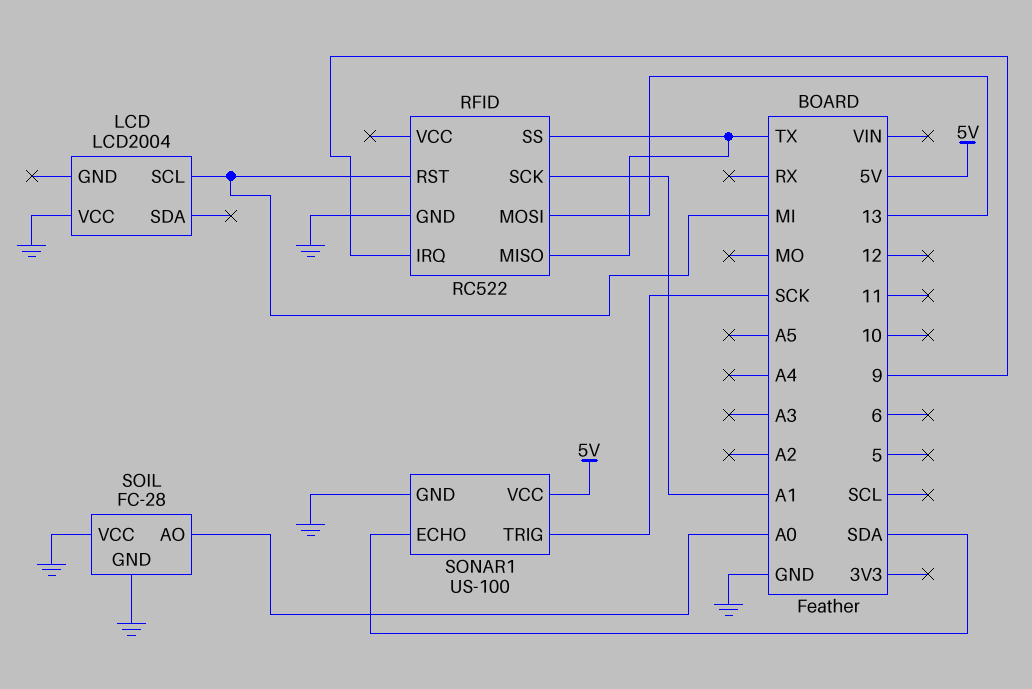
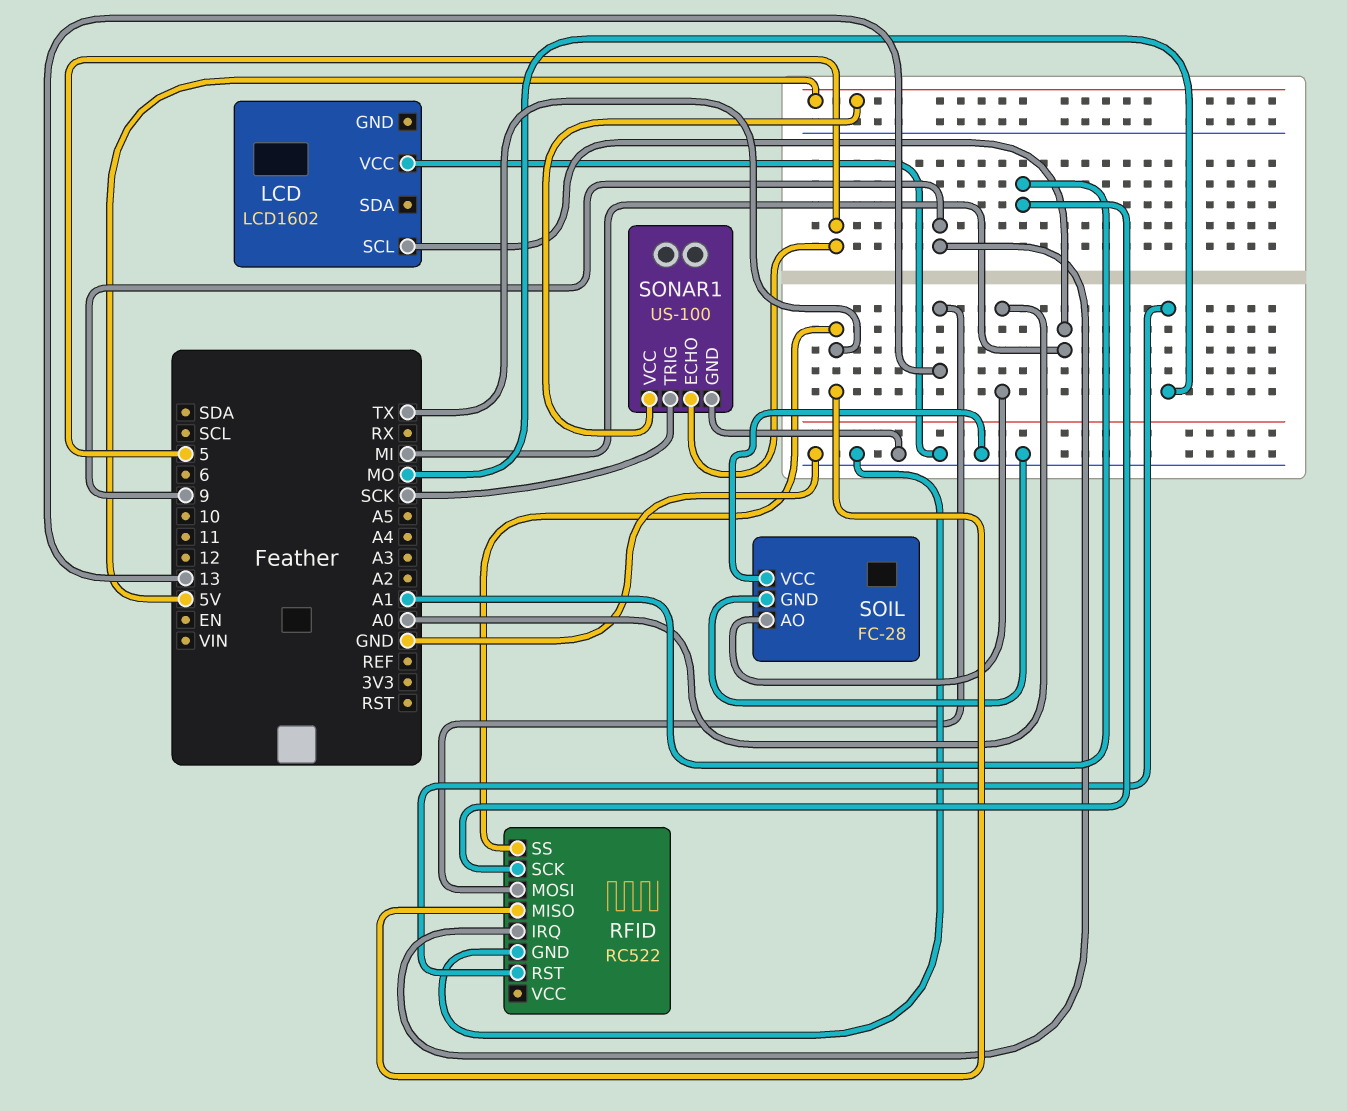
LCD: LCD2004 -> LCD1602
RFID pin RST: MI -> MO
SONAR1 pin ECHO: SDA -> 5

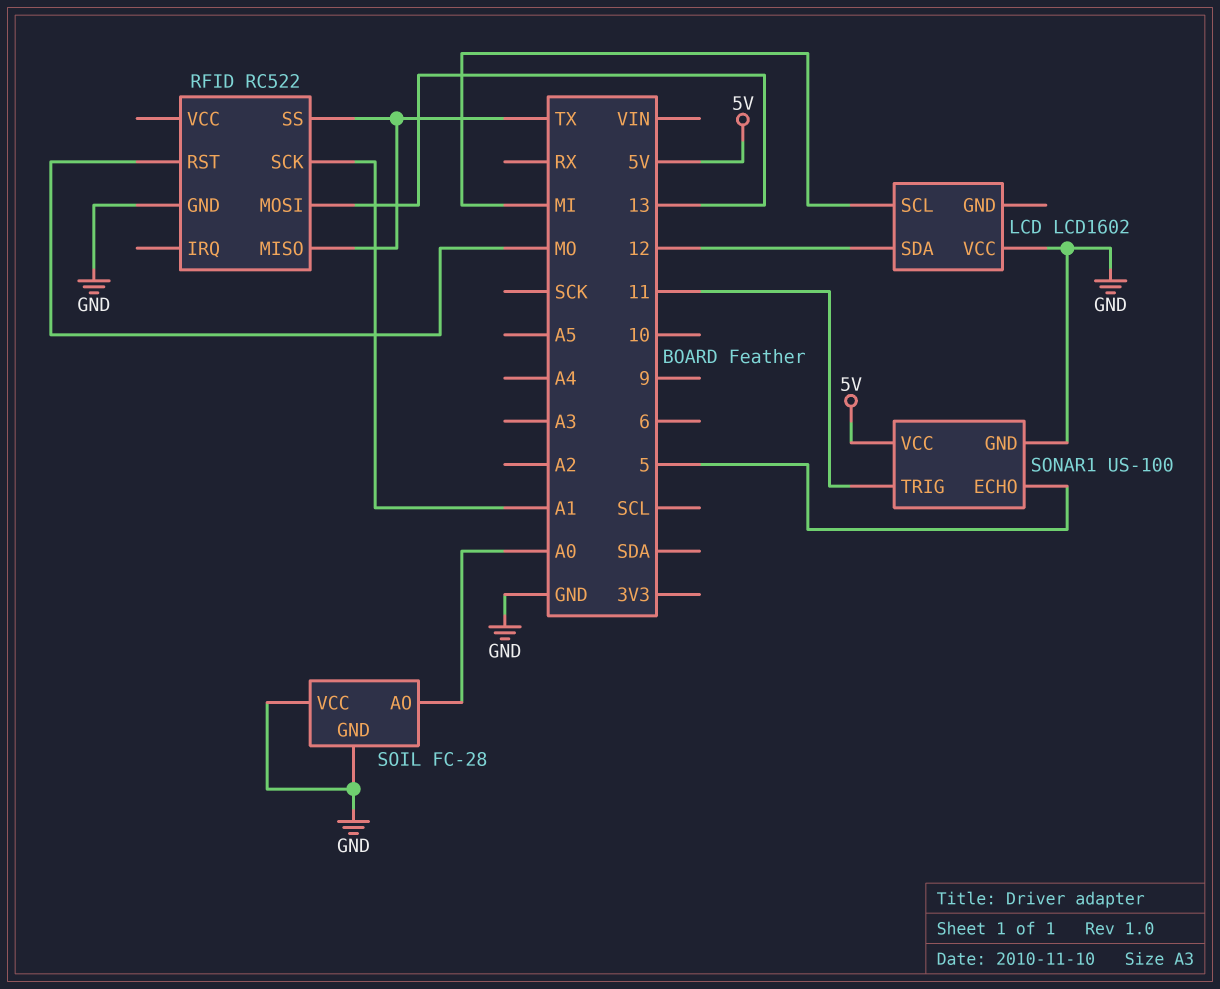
LCD pin SDA: none -> 12
RFID pin IRQ: 9 -> none
SONAR1 pin TRIG: SCK -> 11

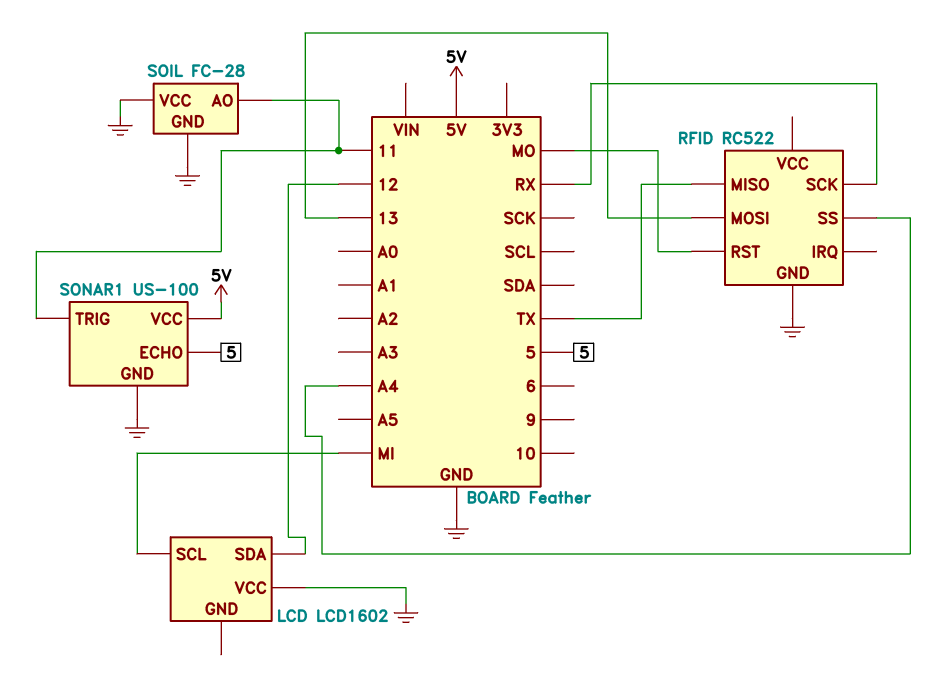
RFID pin SCK: A1 -> RX
RFID pin SS: TX -> A4
SOIL pin AO: A0 -> 11

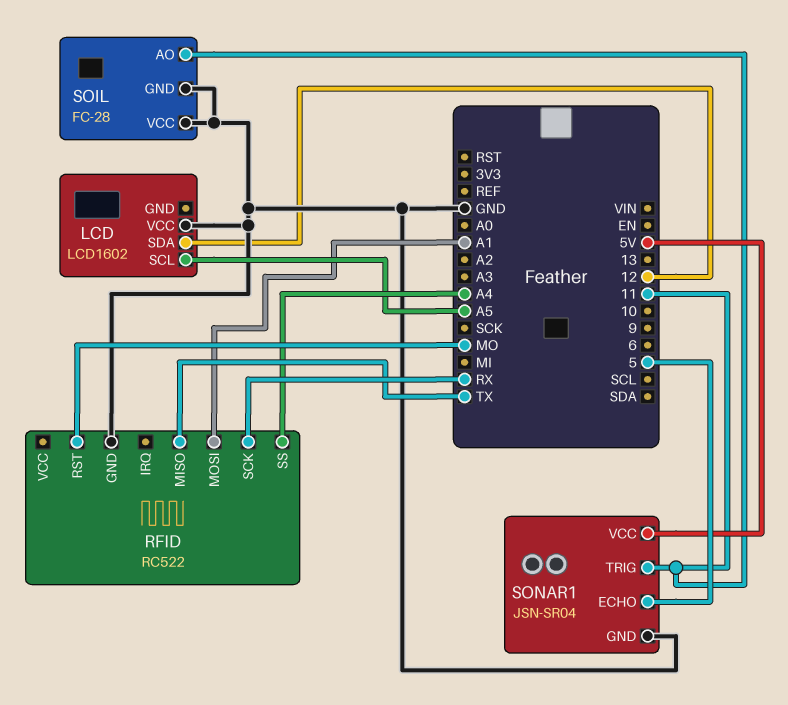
LCD pin SCL: MI -> A5
RFID pin MOSI: 13 -> A1
SONAR1: US-100 -> JSN-SR04

